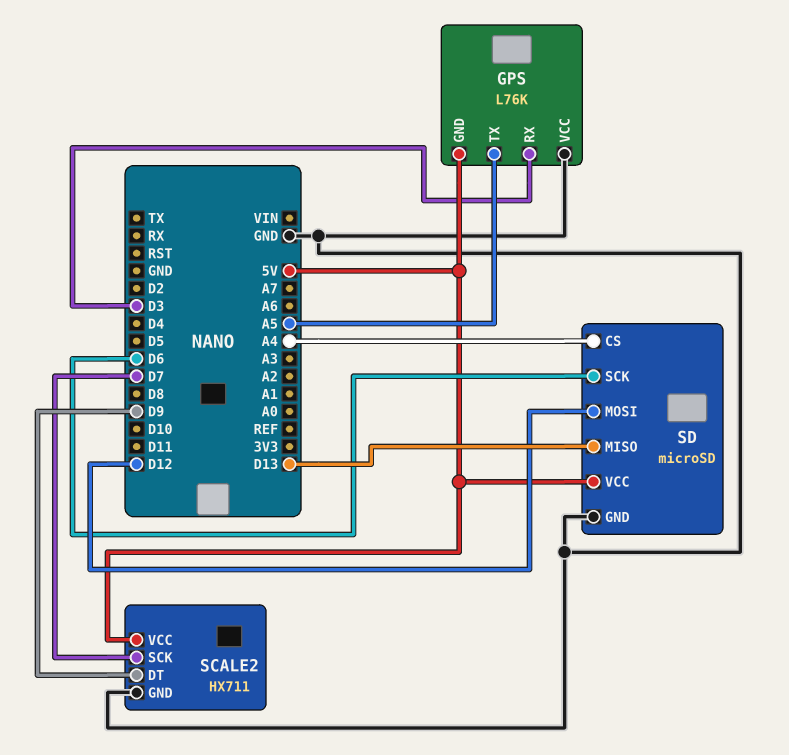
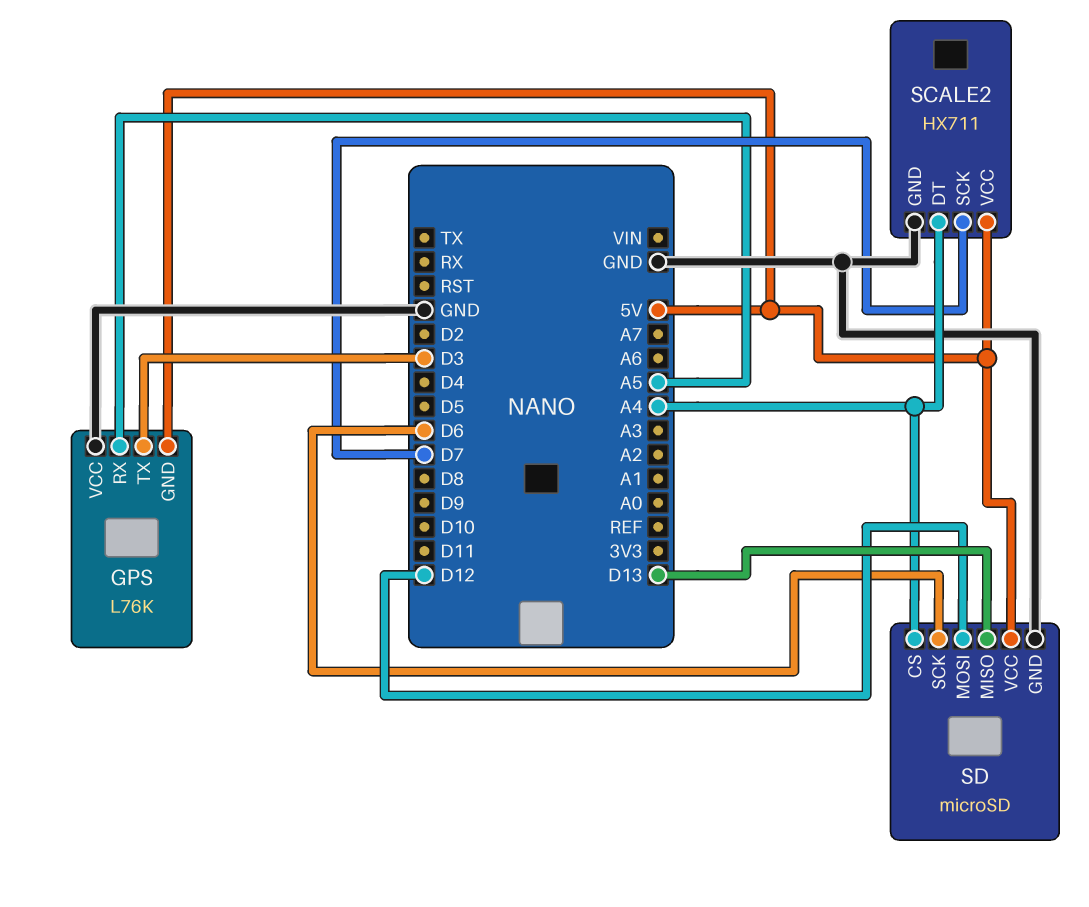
GPS pin RX: D3 -> A5
GPS pin TX: A5 -> D3
SCALE2 pin DT: D9 -> A4

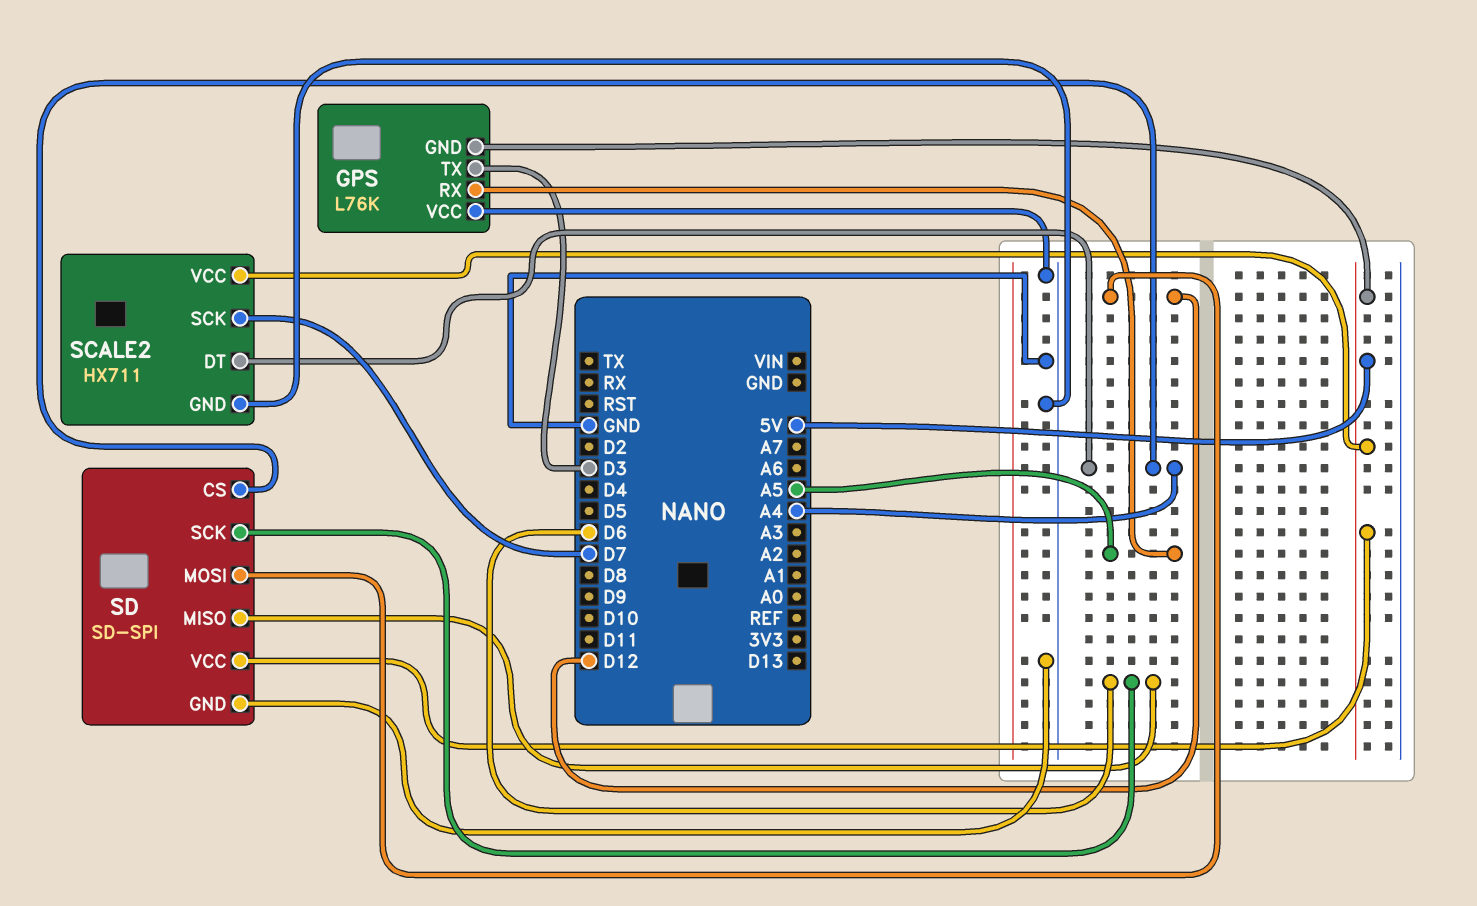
SD: microSD -> SD-SPI
SD pin MISO: D13 -> D6

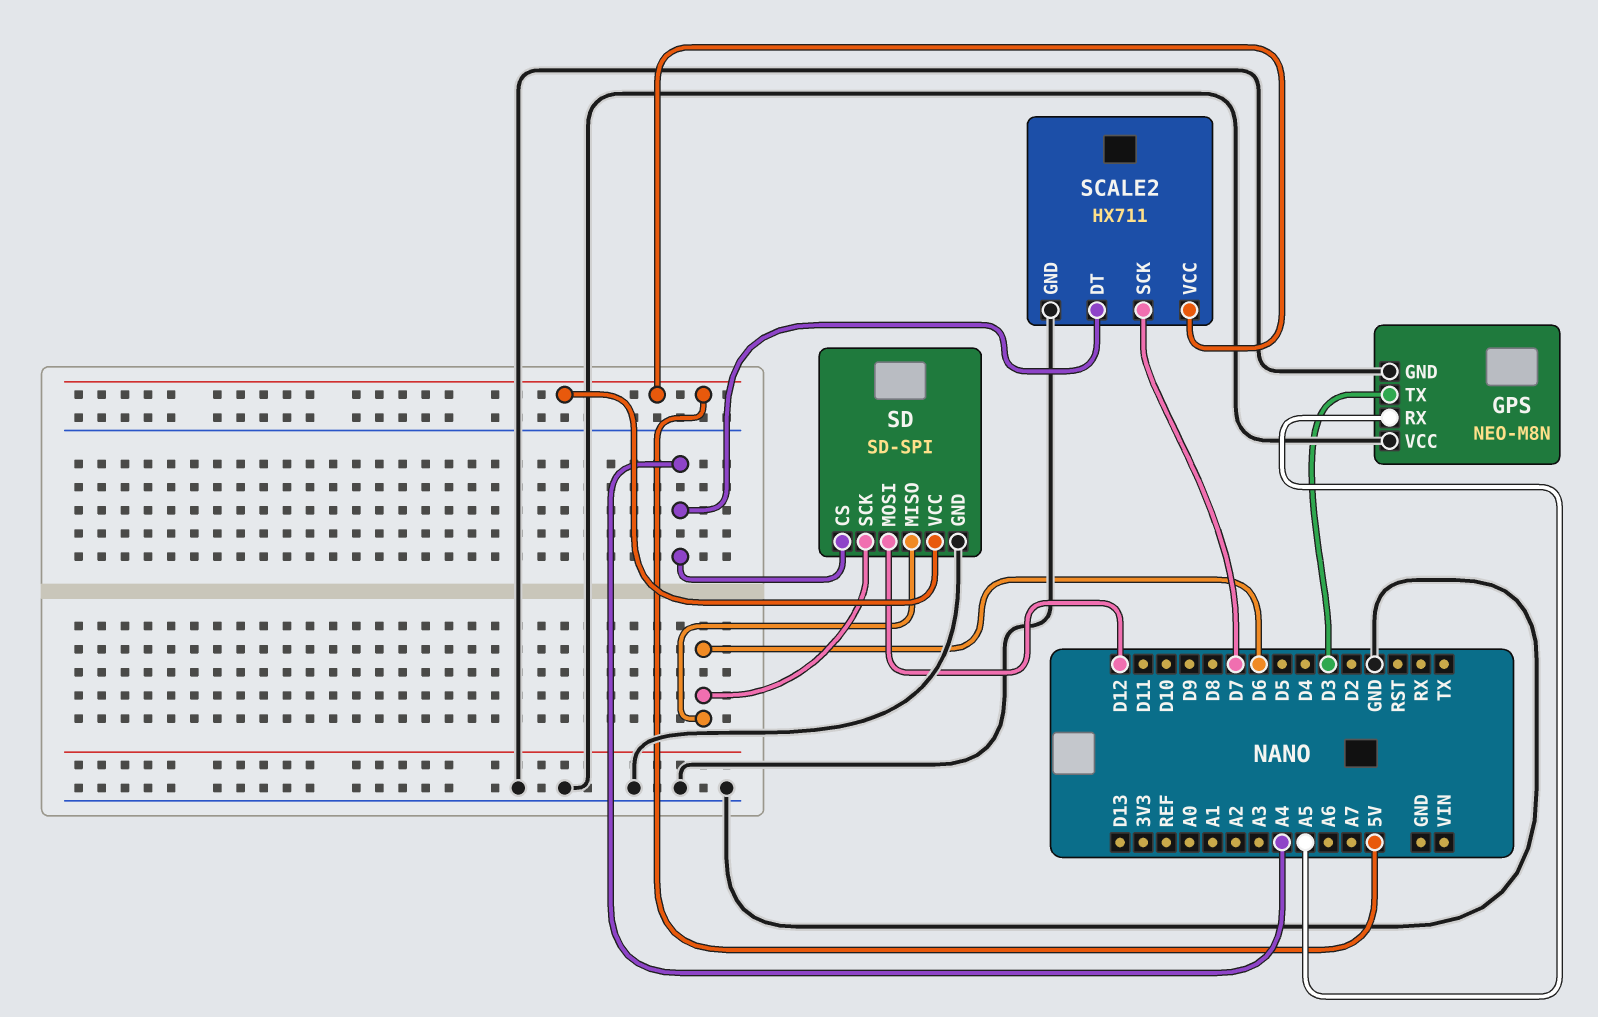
GPS: L76K -> NEO-M8N
GPS pin GND: 5V -> GND

